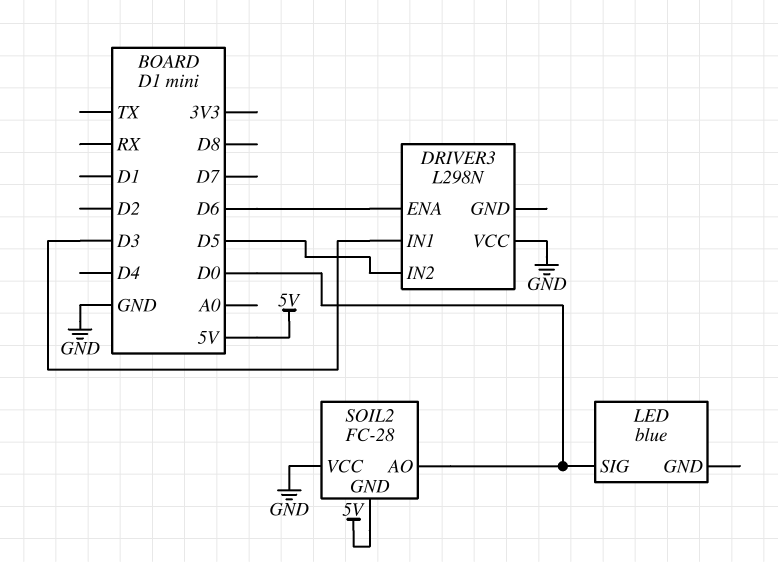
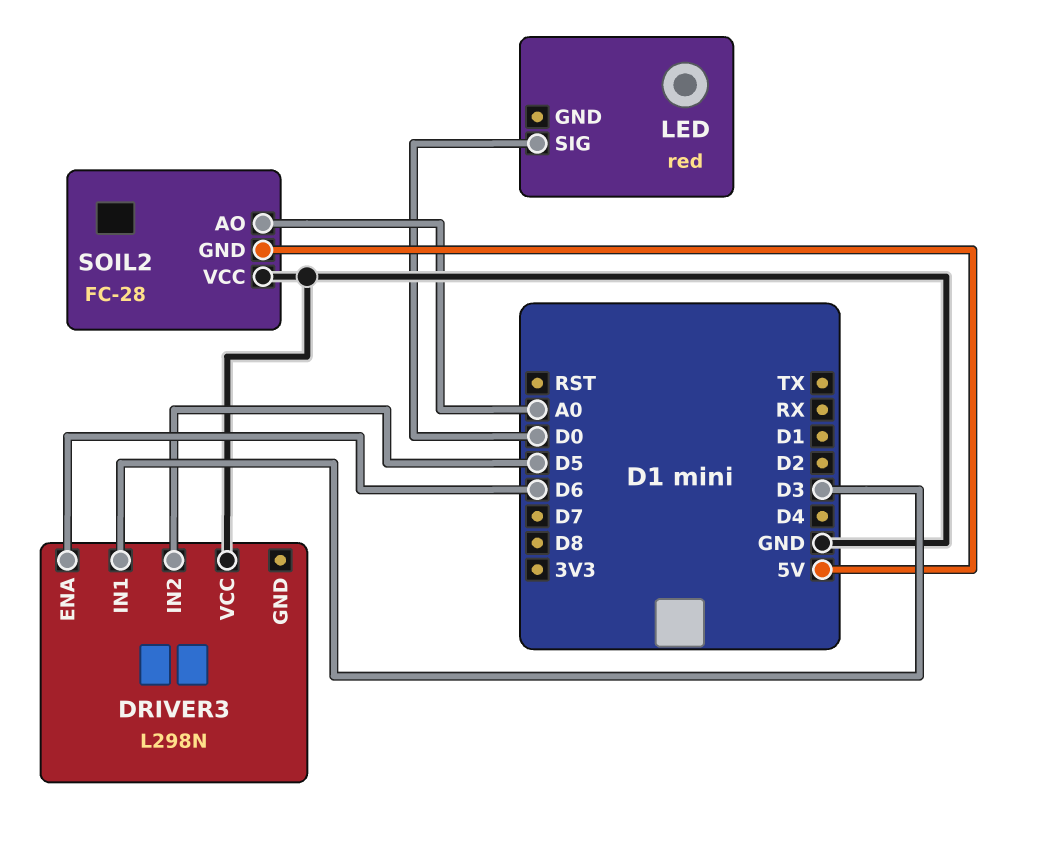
LED: blue -> red
SOIL2 pin AO: D0 -> A0

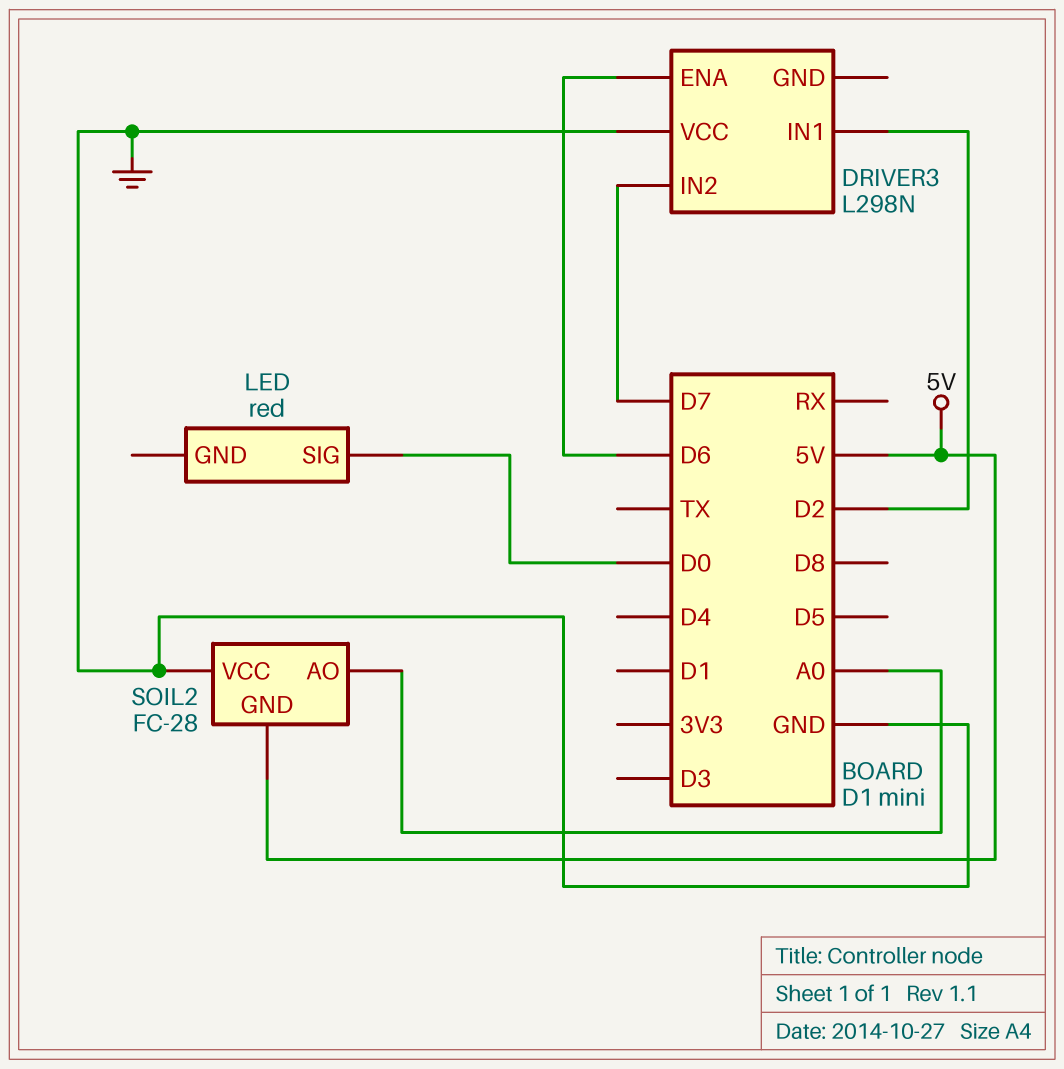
DRIVER3 pin IN1: D3 -> D2
DRIVER3 pin IN2: D5 -> D7

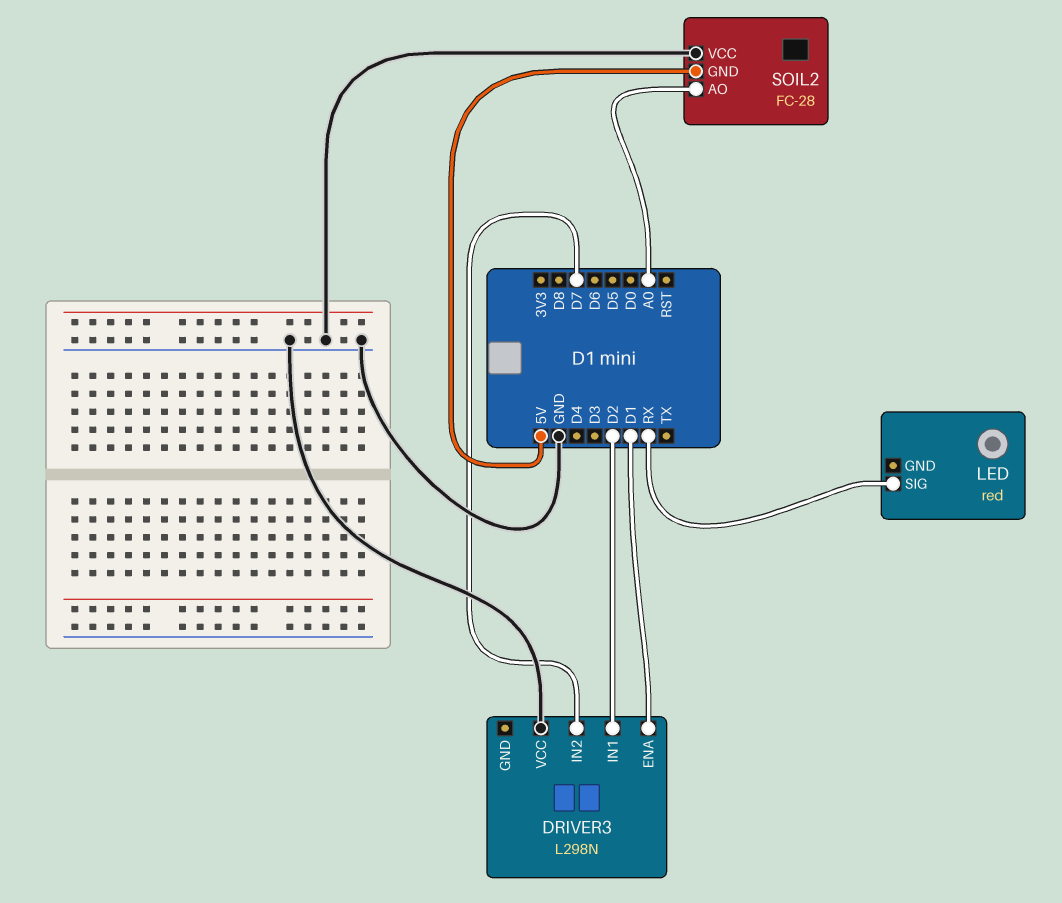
DRIVER3 pin ENA: D6 -> D1
LED pin SIG: D0 -> RX

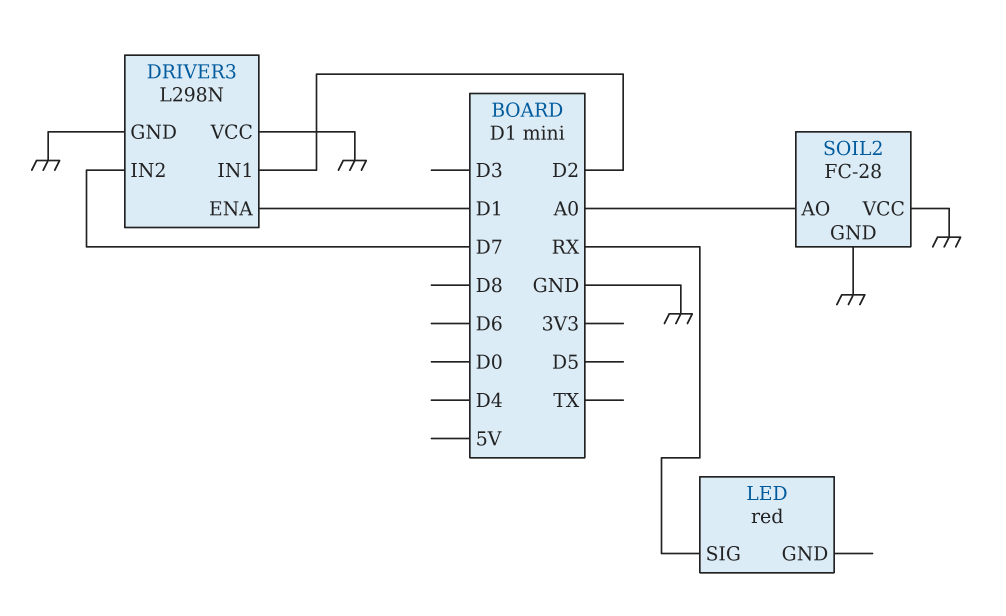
DRIVER3 pin GND: none -> GND
SOIL2 pin GND: 5V -> GND

